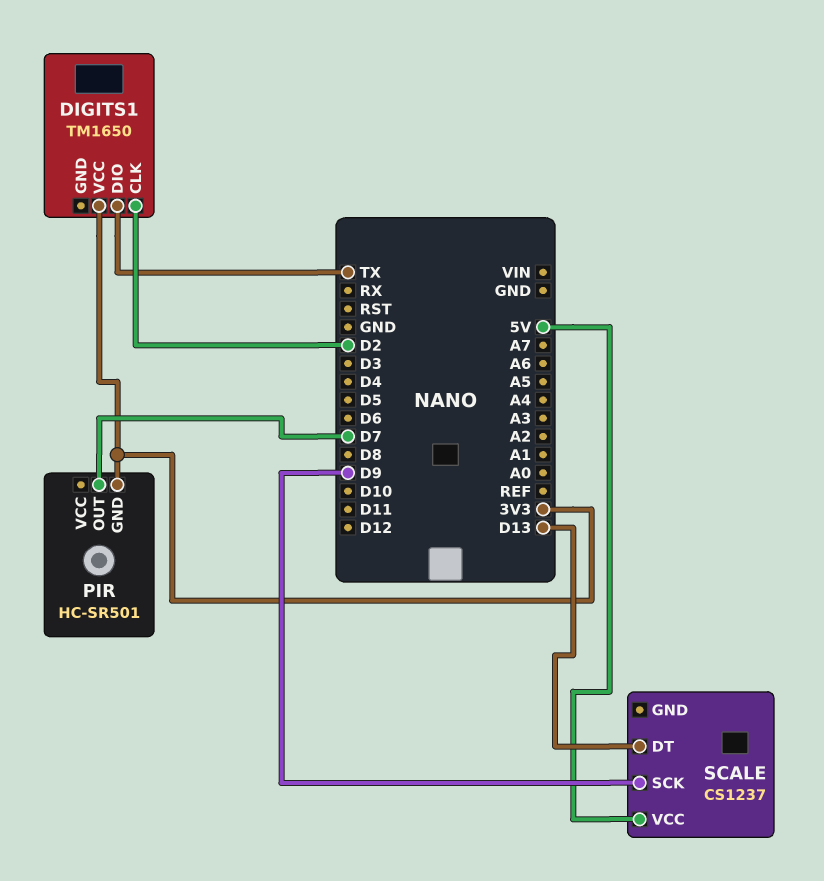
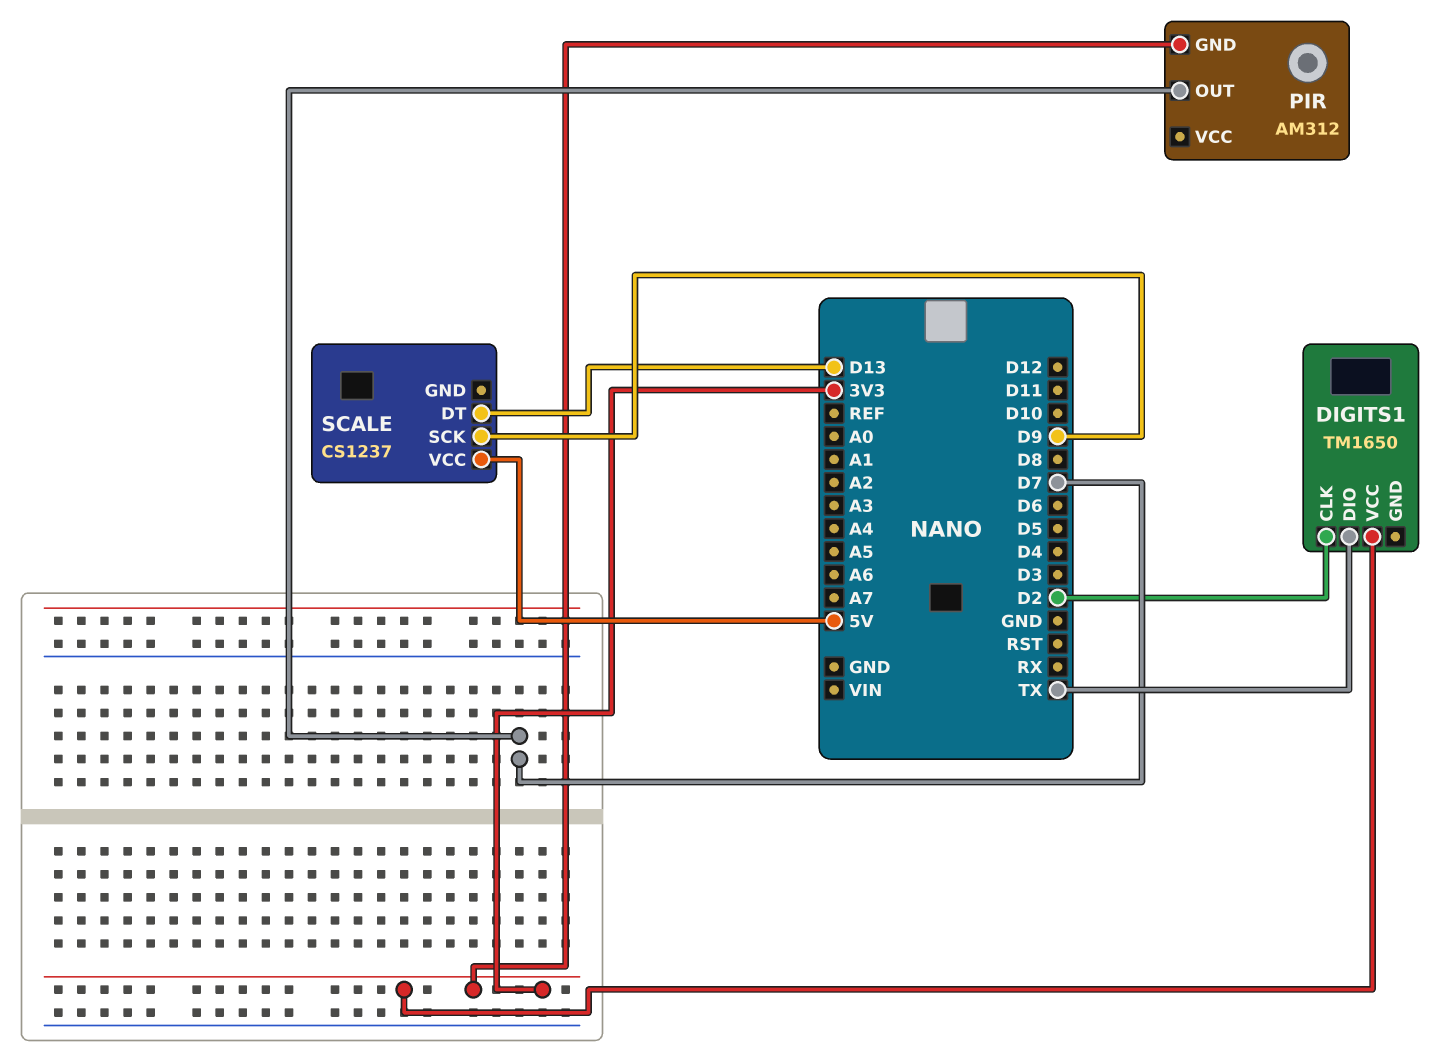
PIR: HC-SR501 -> AM312

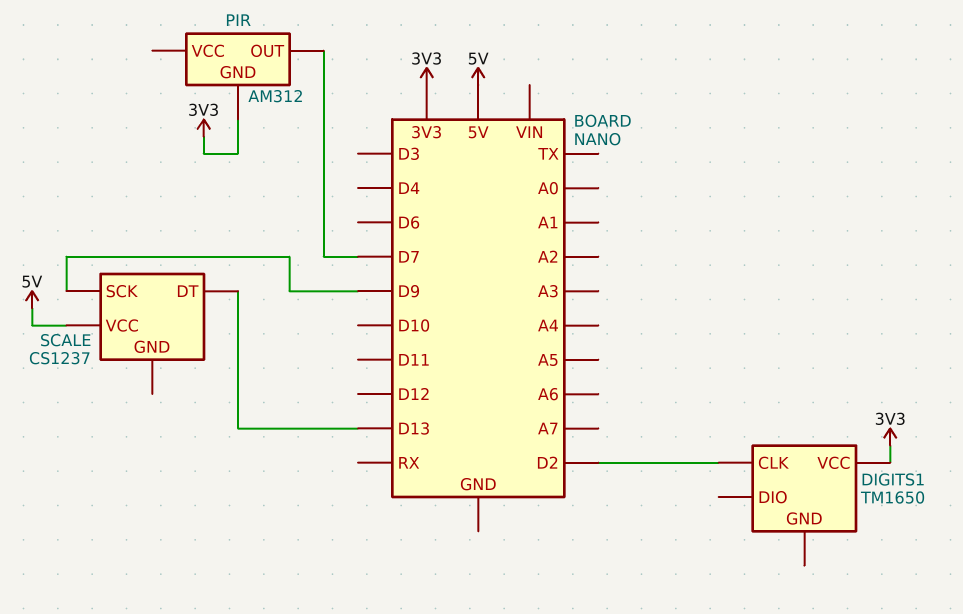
DIGITS1 pin DIO: TX -> none

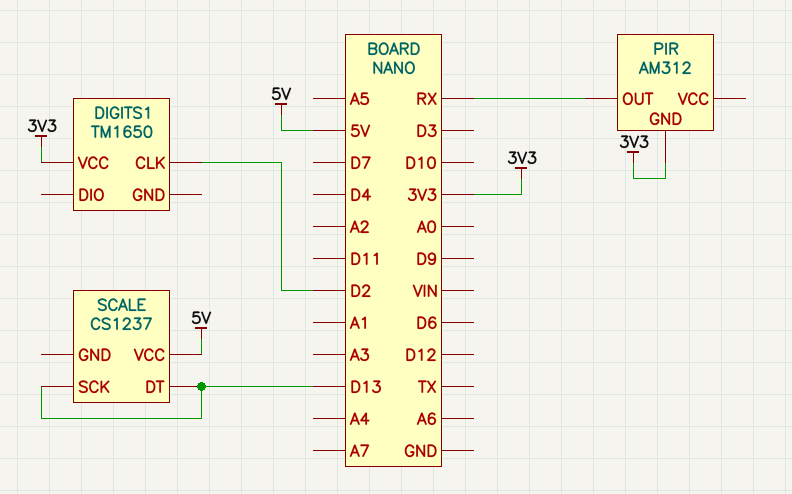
PIR pin OUT: D7 -> RX
SCALE pin SCK: D9 -> D13

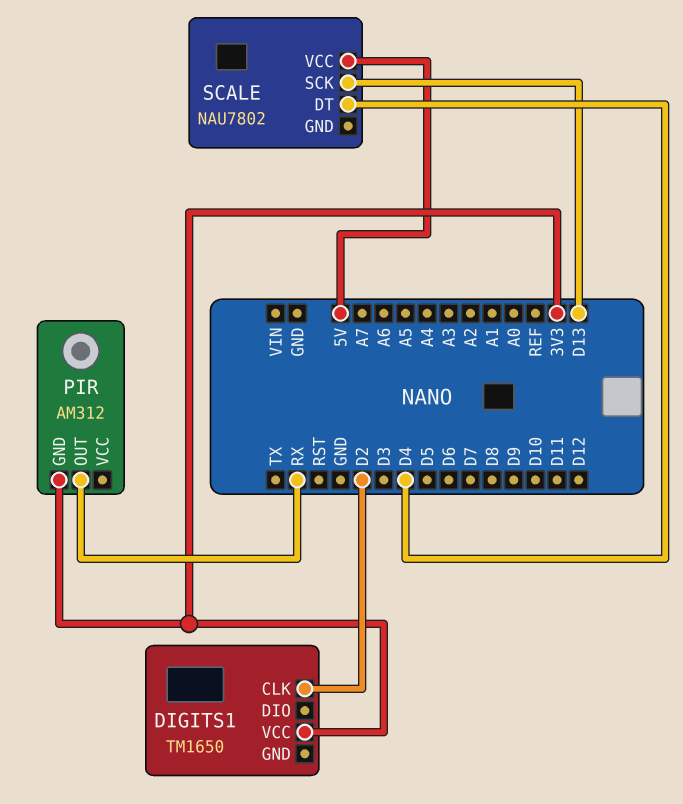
SCALE: CS1237 -> NAU7802
SCALE pin DT: D13 -> D4

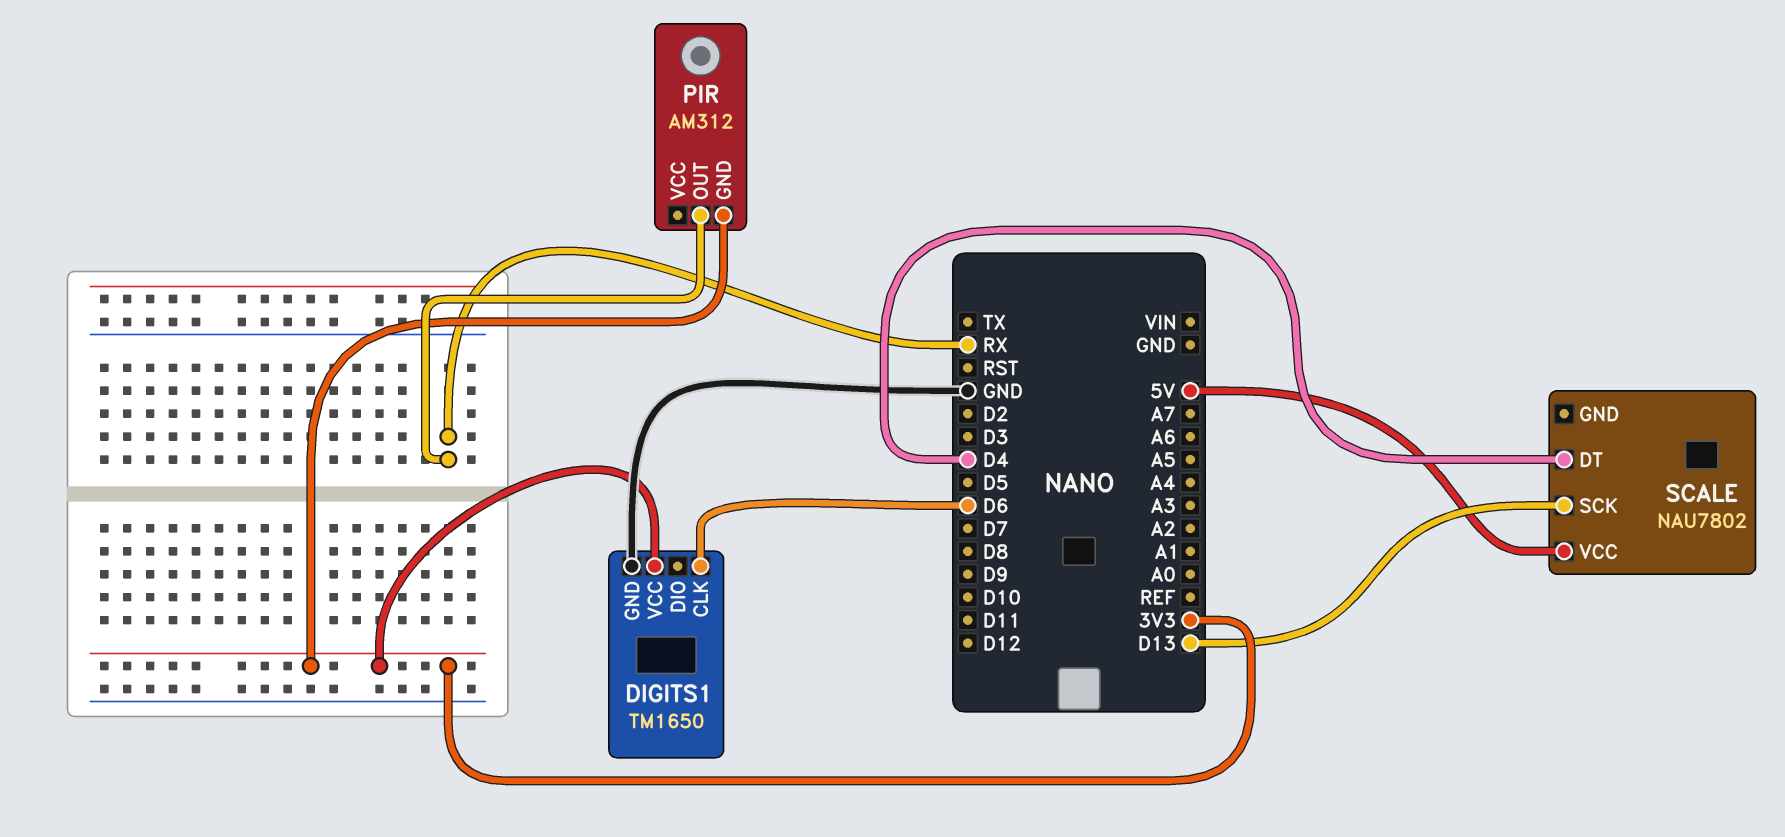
DIGITS1 pin CLK: D2 -> D6
DIGITS1 pin GND: none -> GND

